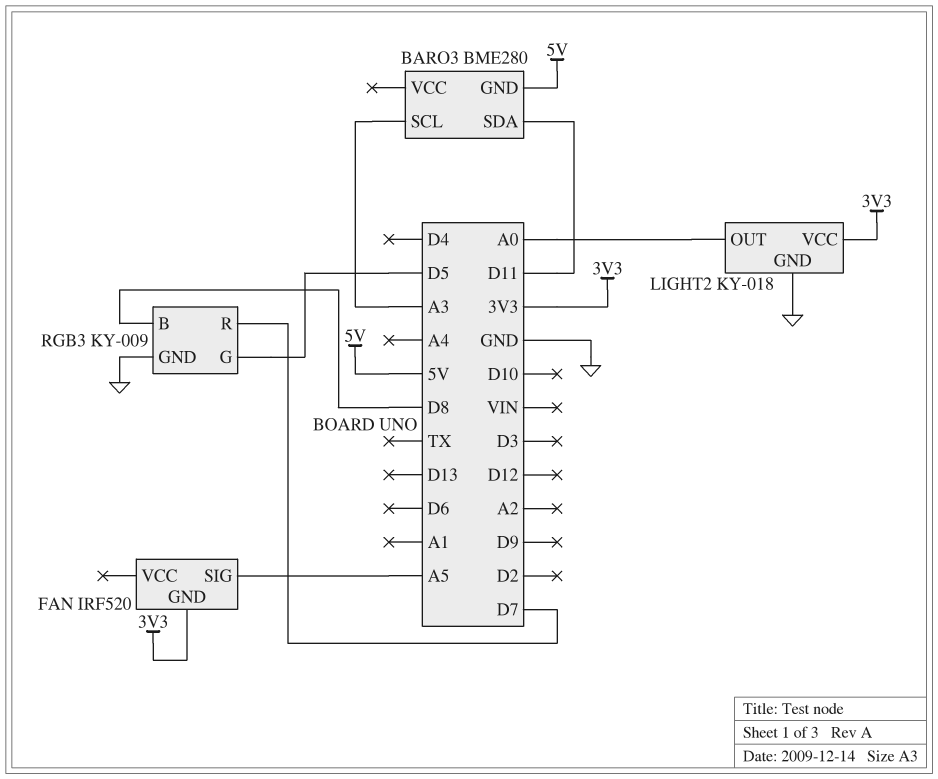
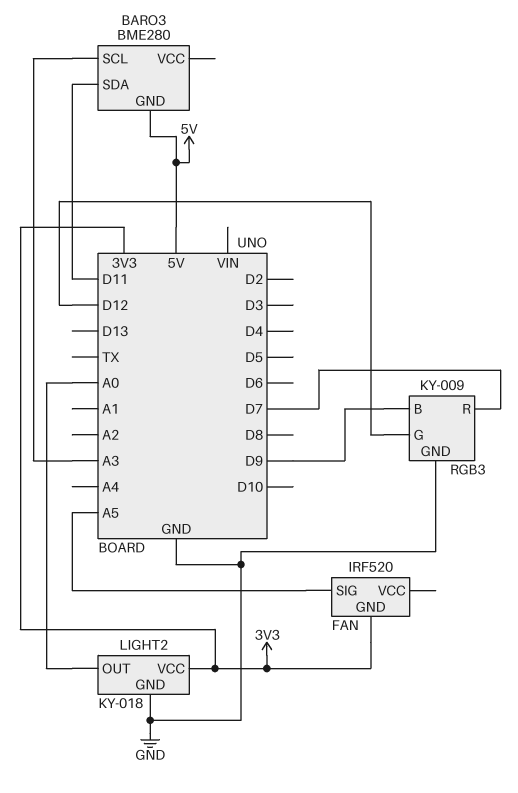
RGB3 pin B: D8 -> D9
RGB3 pin G: D5 -> D12

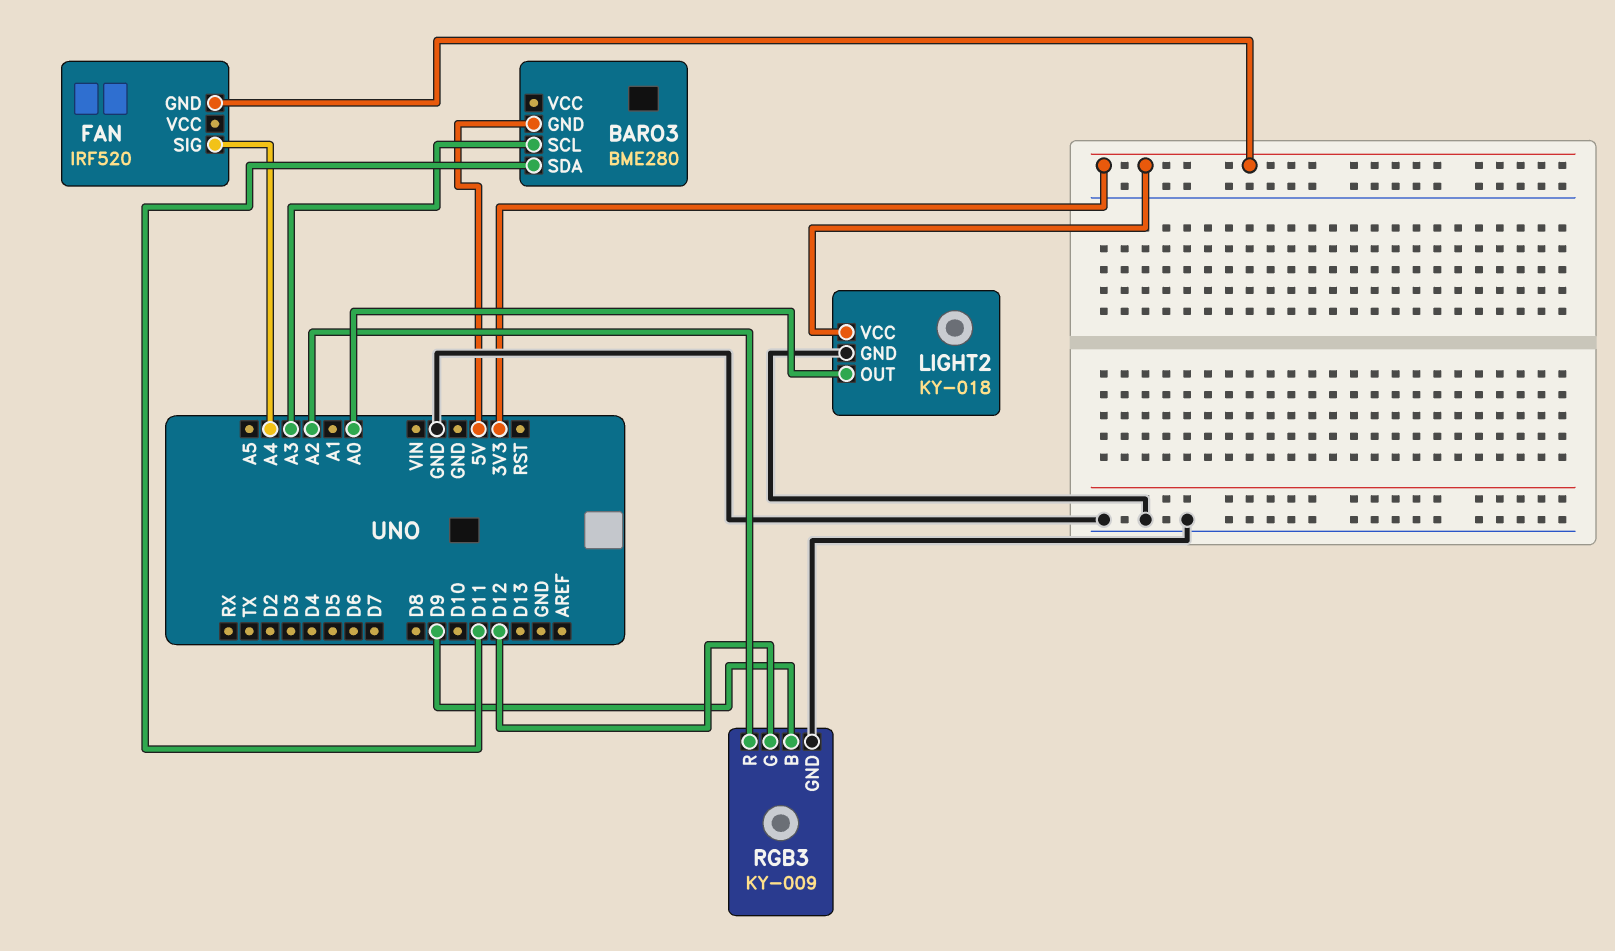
FAN pin SIG: A5 -> A4
RGB3 pin R: D7 -> A2

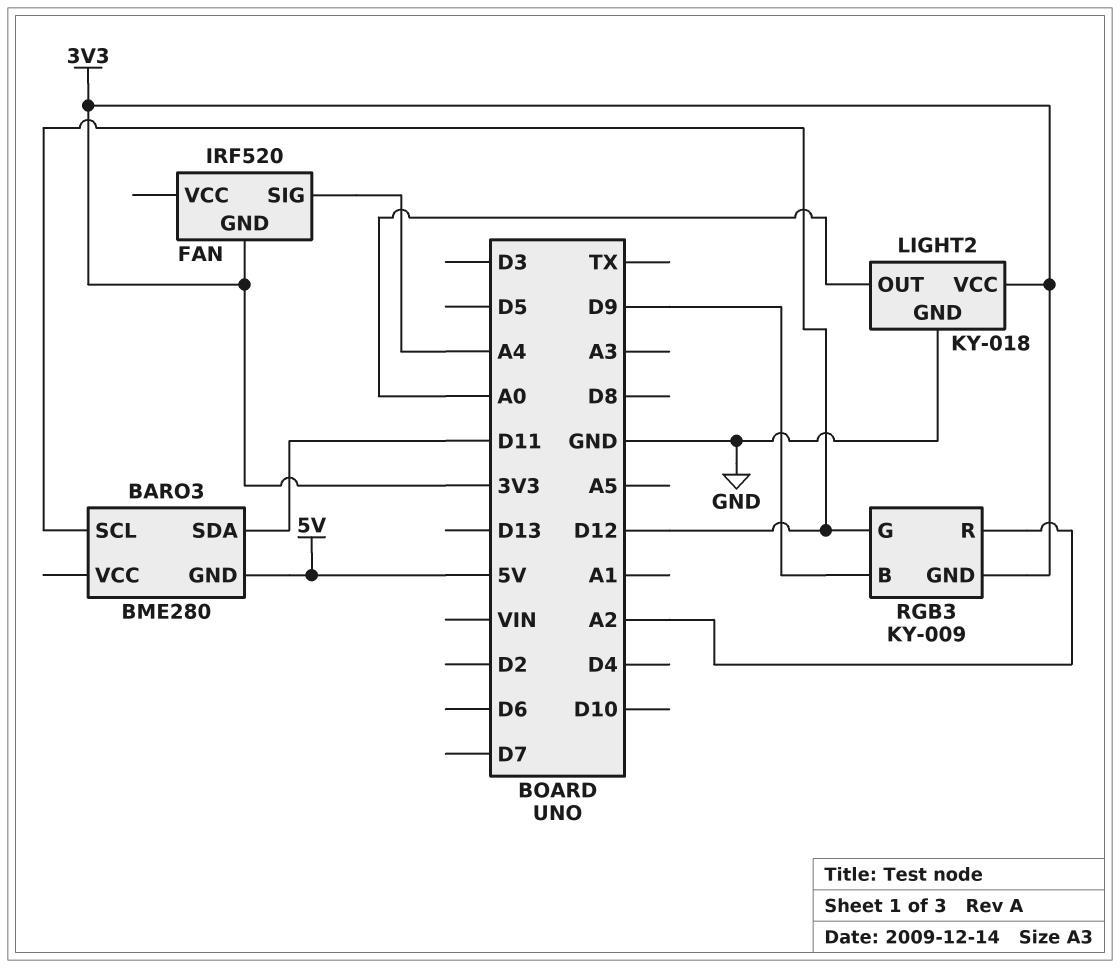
BARO3 pin SCL: A3 -> D12
RGB3 pin GND: GND -> 3V3

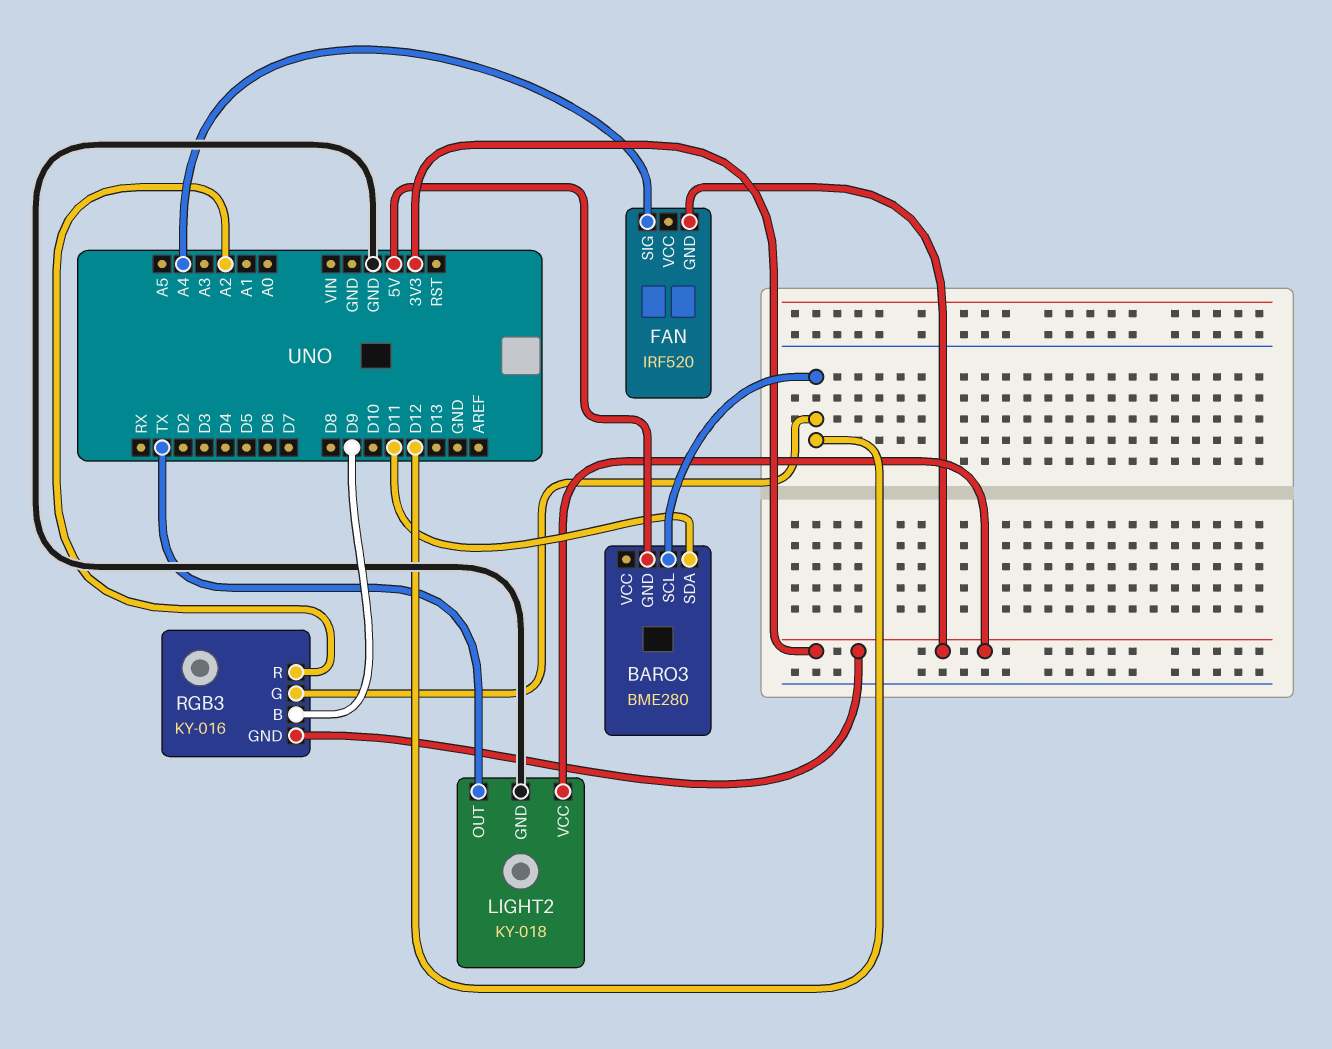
LIGHT2 pin OUT: A0 -> TX
RGB3: KY-009 -> KY-016

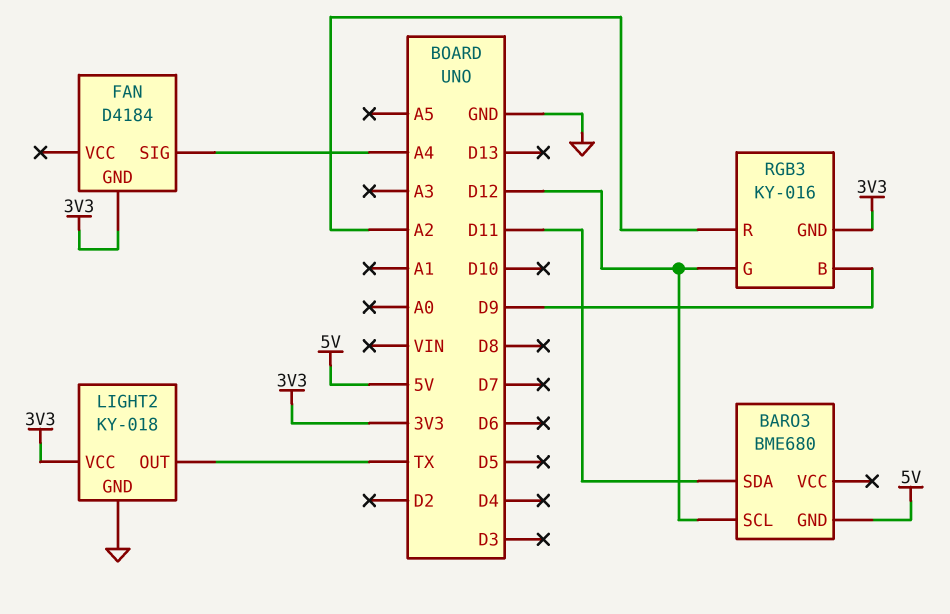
BARO3: BME280 -> BME680
FAN: IRF520 -> D4184

